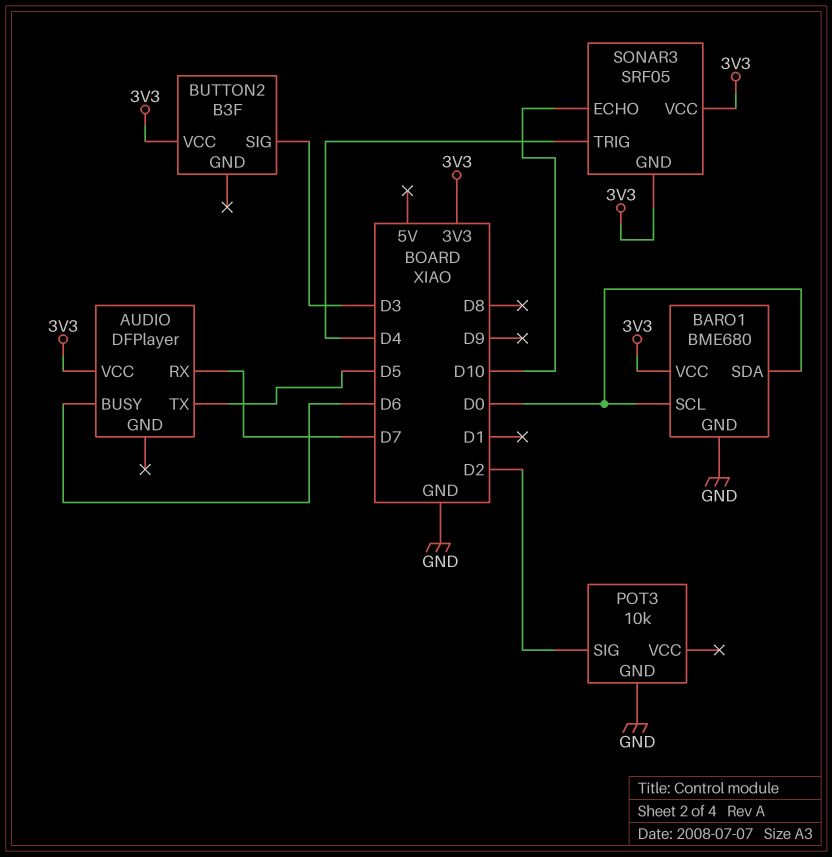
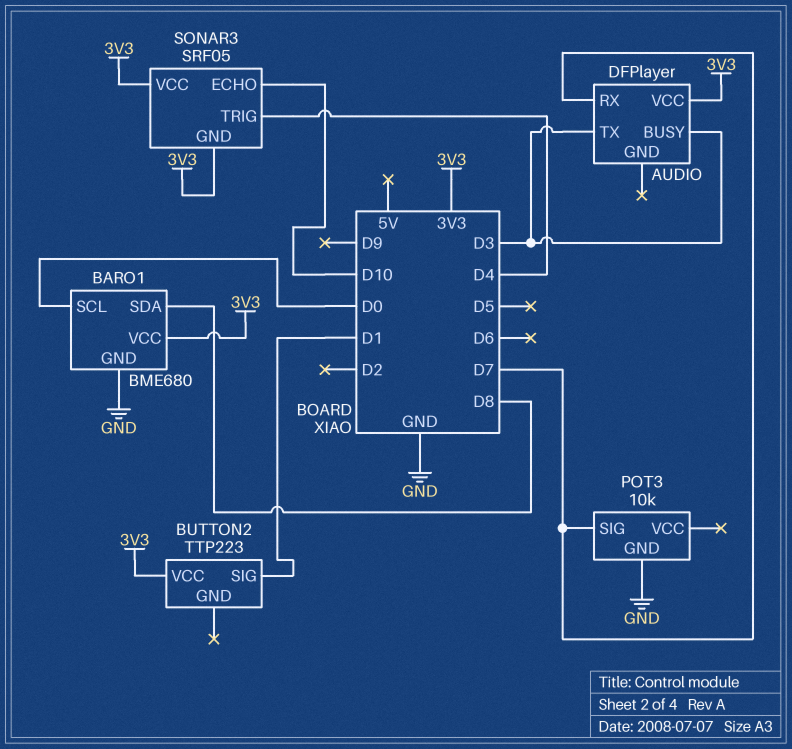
AUDIO pin BUSY: D6 -> D3
AUDIO pin TX: D5 -> D3
BARO1 pin SDA: D0 -> D8
BUTTON2: B3F -> TTP223
BUTTON2 pin SIG: D3 -> D1
POT3 pin SIG: D2 -> D7

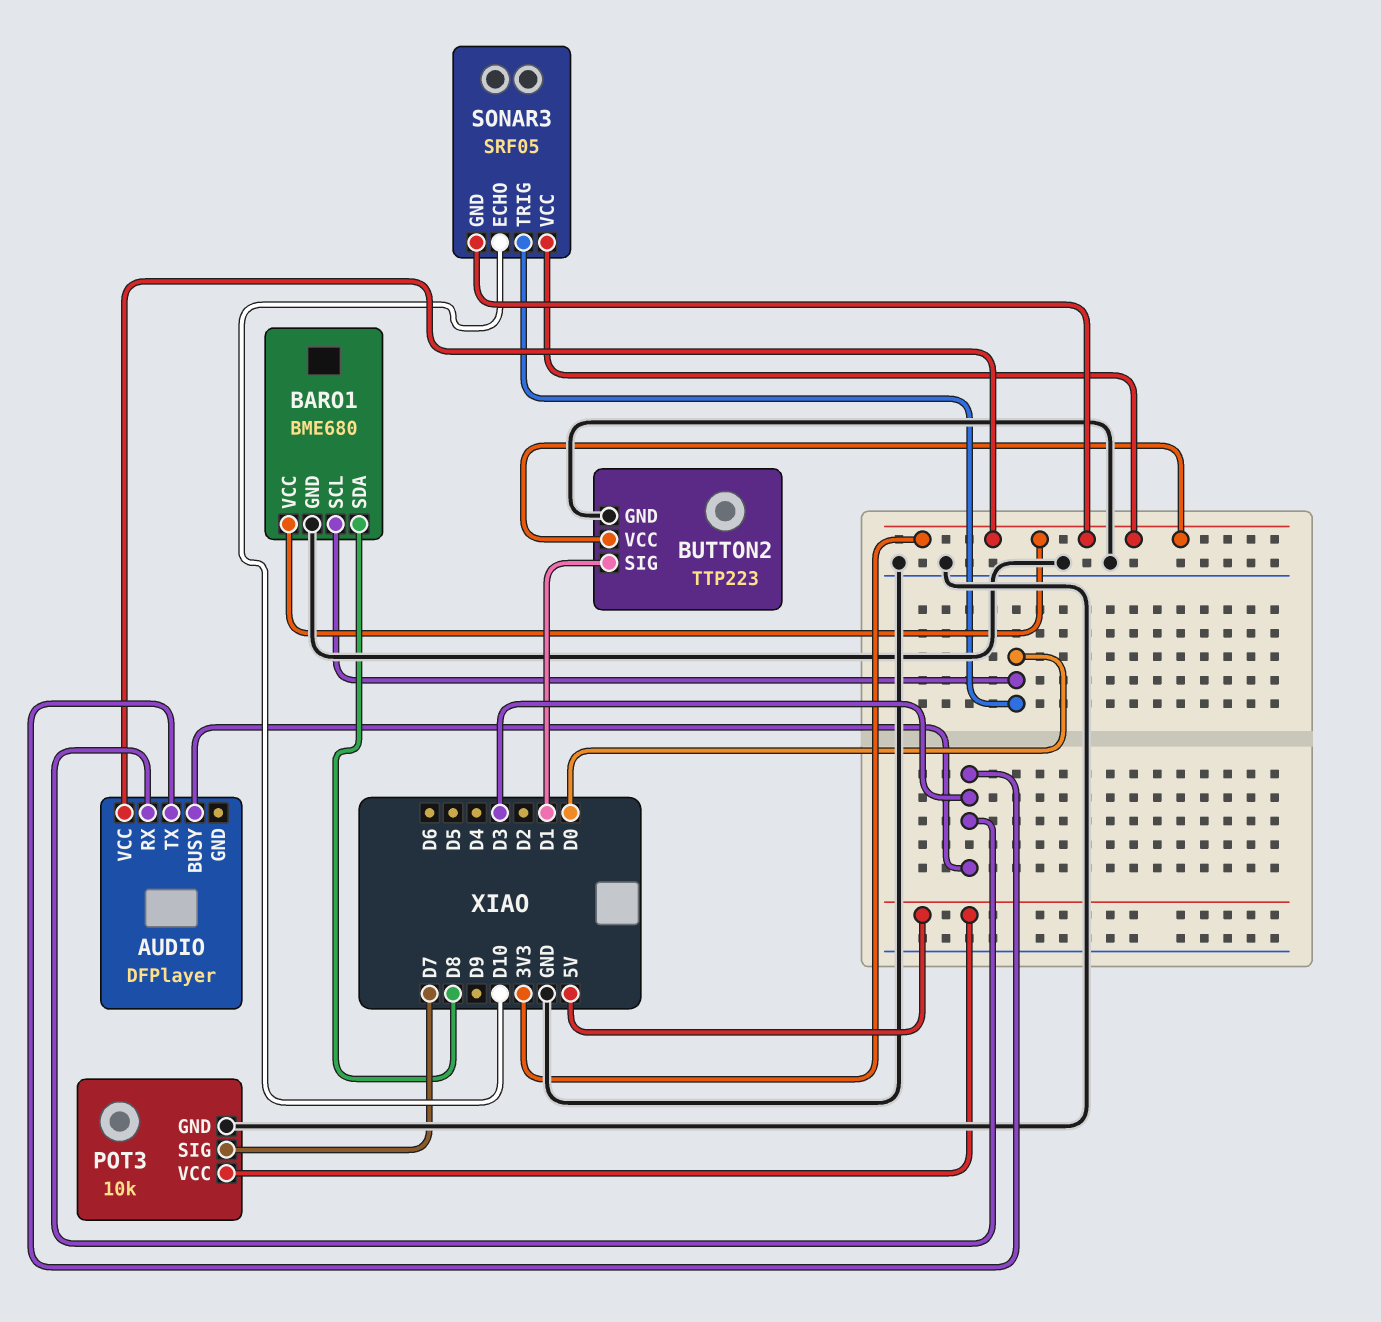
AUDIO pin RX: D7 -> D3
BUTTON2 pin GND: none -> GND
POT3 pin VCC: none -> 5V
SONAR3 pin TRIG: D4 -> D0

